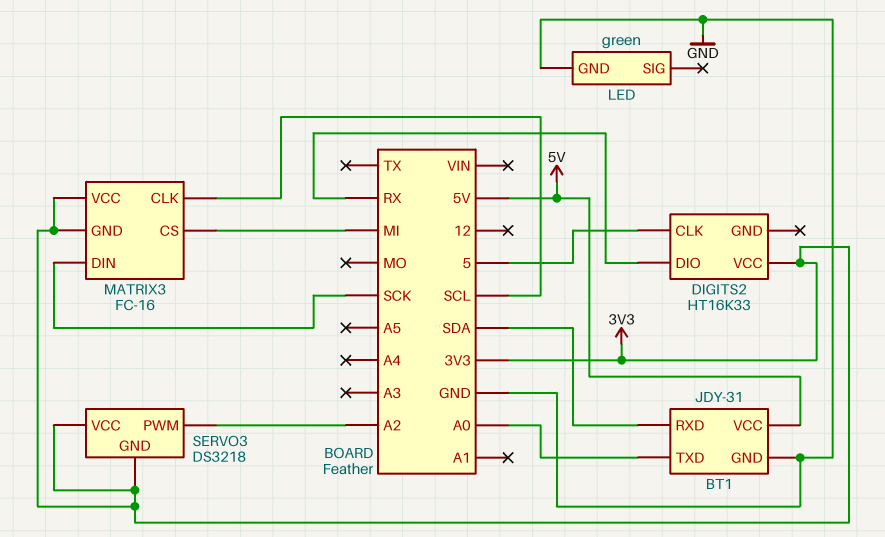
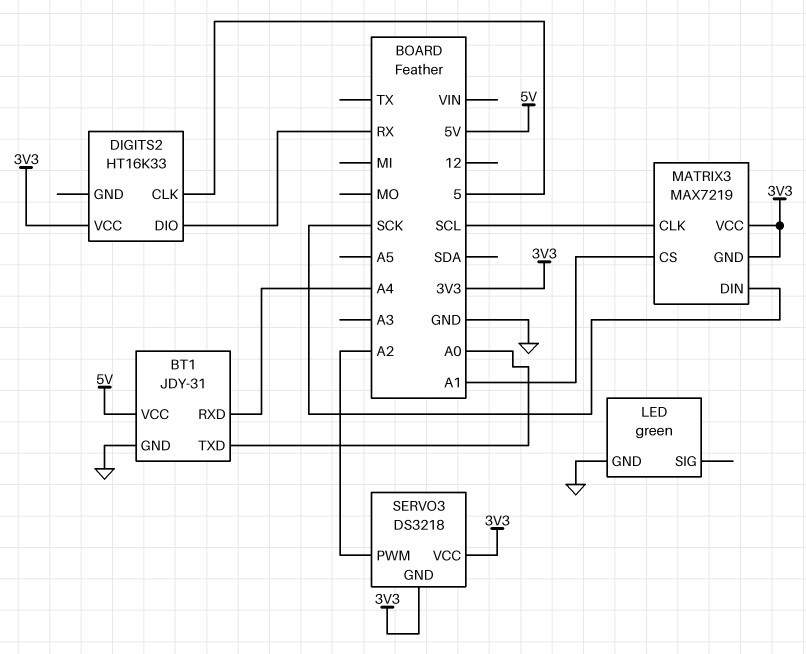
BT1 pin RXD: SDA -> A4
MATRIX3: FC-16 -> MAX7219
MATRIX3 pin CS: MI -> A1

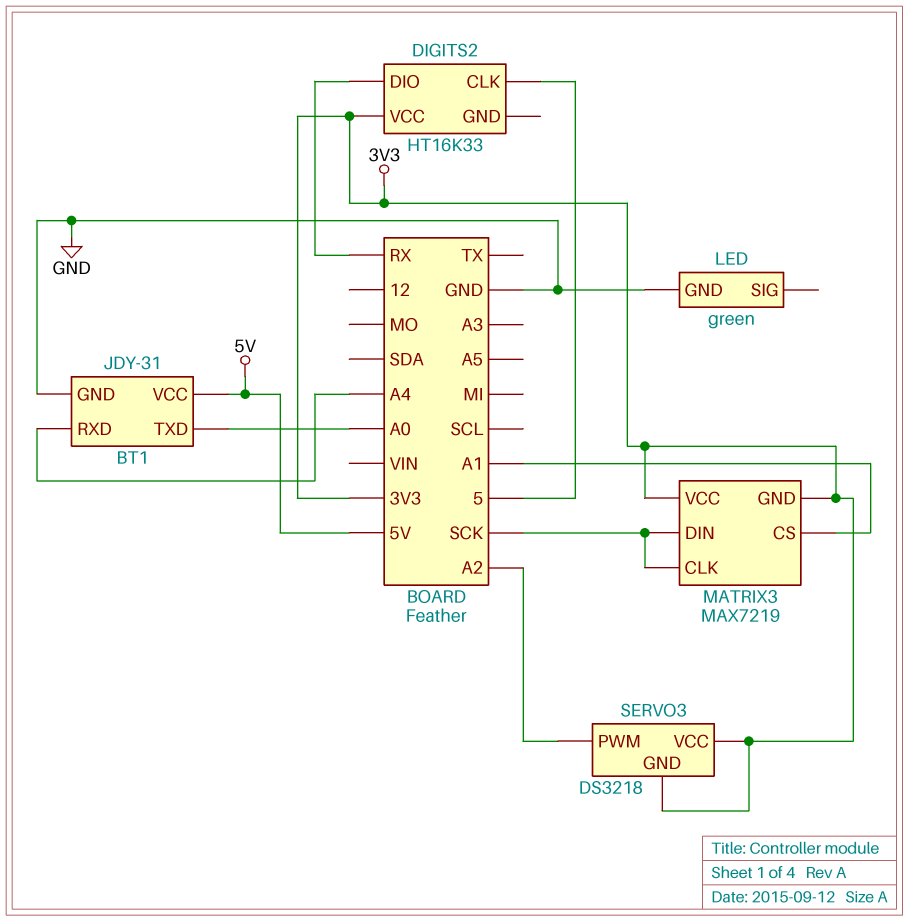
MATRIX3 pin CLK: SCL -> SCK

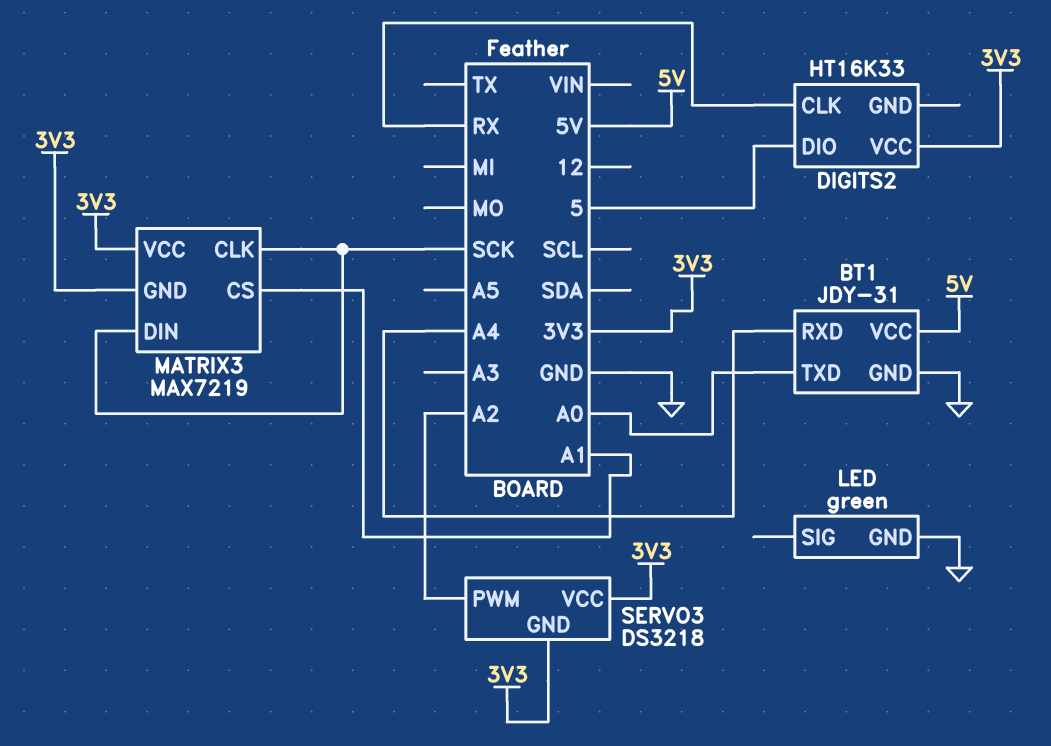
DIGITS2 pin CLK: 5 -> RX
DIGITS2 pin DIO: RX -> 5

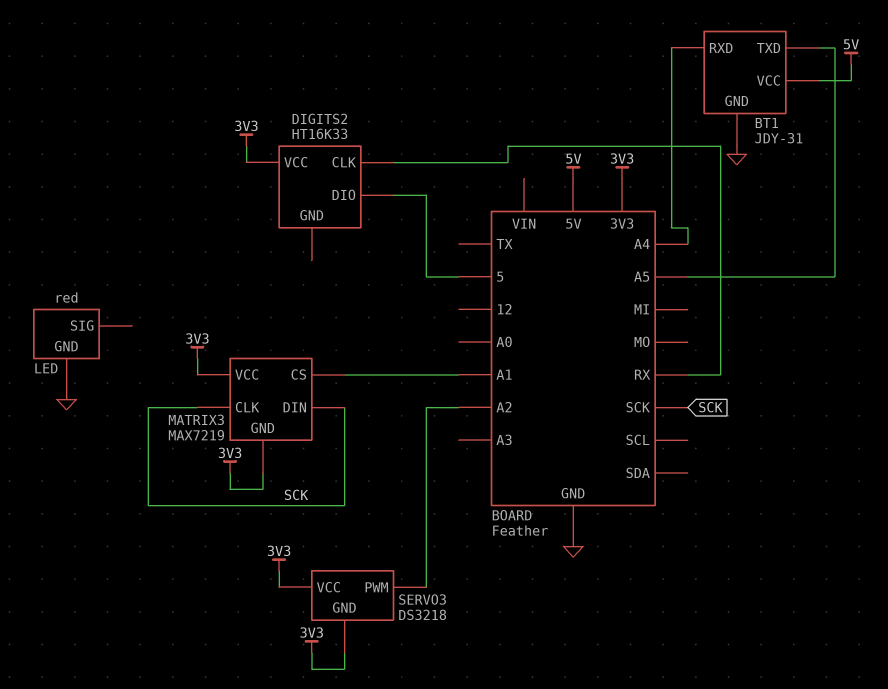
BT1 pin TXD: A0 -> A5
LED: green -> red

